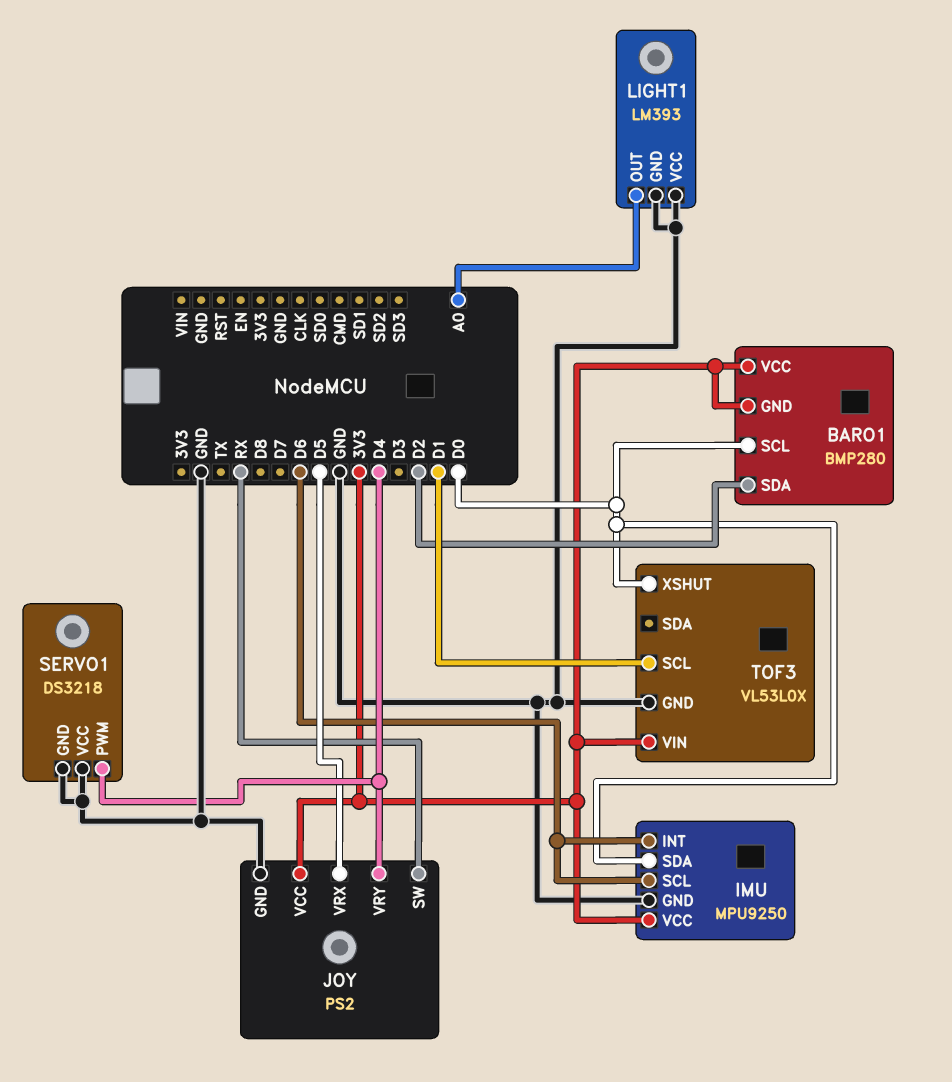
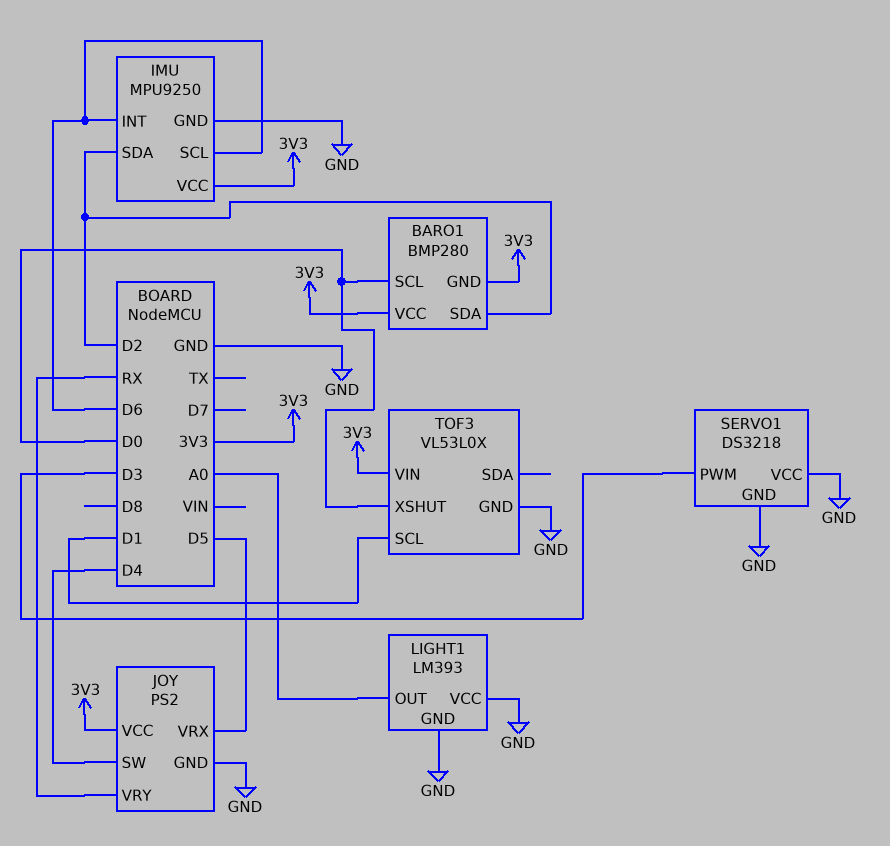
IMU pin SDA: D0 -> D2
JOY pin SW: RX -> D4
JOY pin VRY: D4 -> RX
SERVO1 pin PWM: D4 -> D3

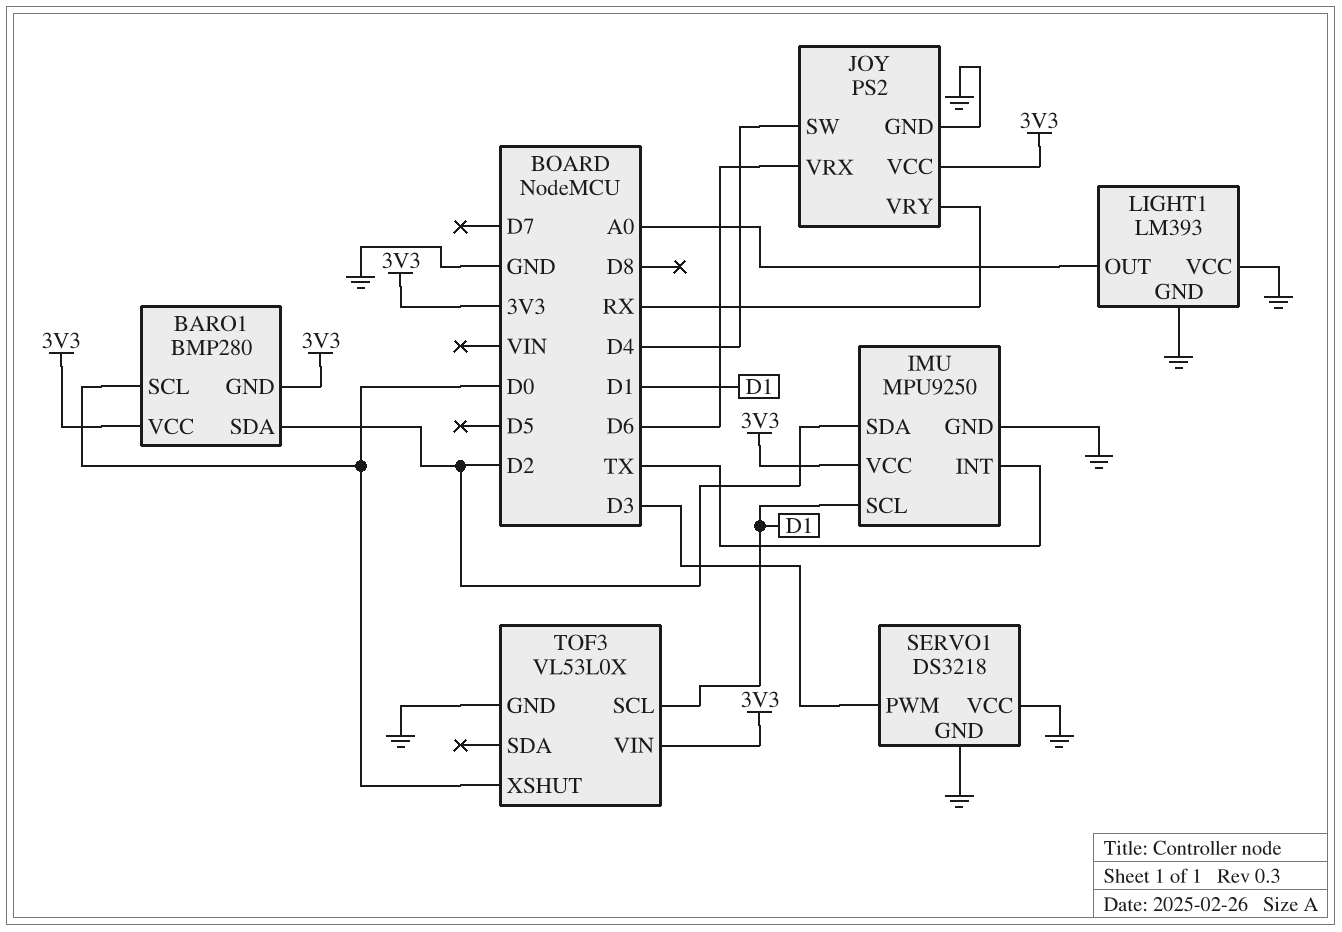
IMU pin INT: D6 -> TX
IMU pin SCL: D6 -> D1
JOY pin VRX: D5 -> D6

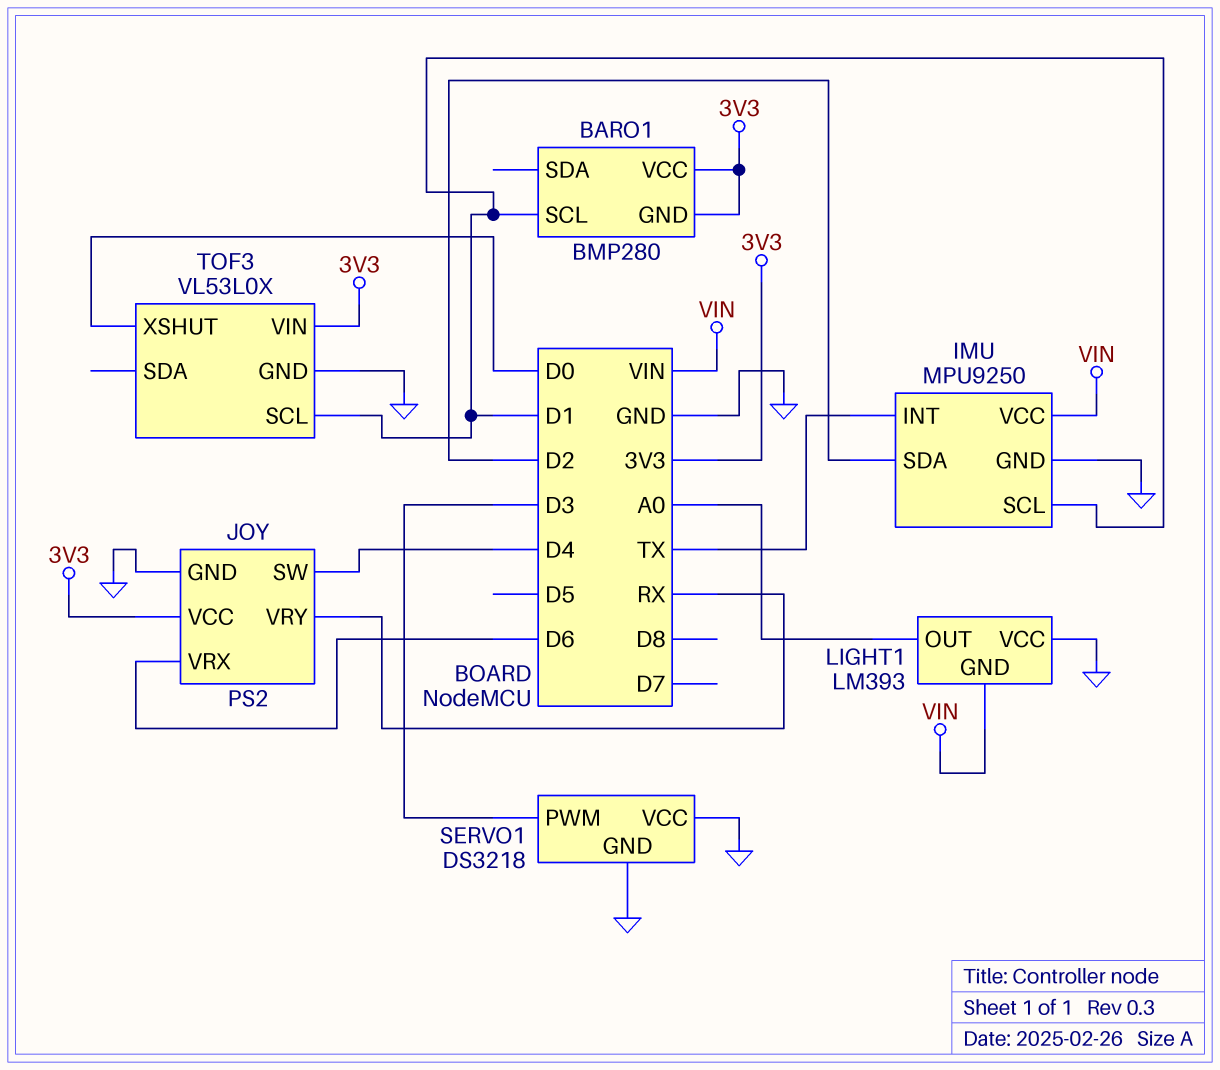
BARO1 pin SCL: D0 -> D1
BARO1 pin SDA: D2 -> none
IMU pin VCC: 3V3 -> VIN
LIGHT1 pin GND: GND -> VIN

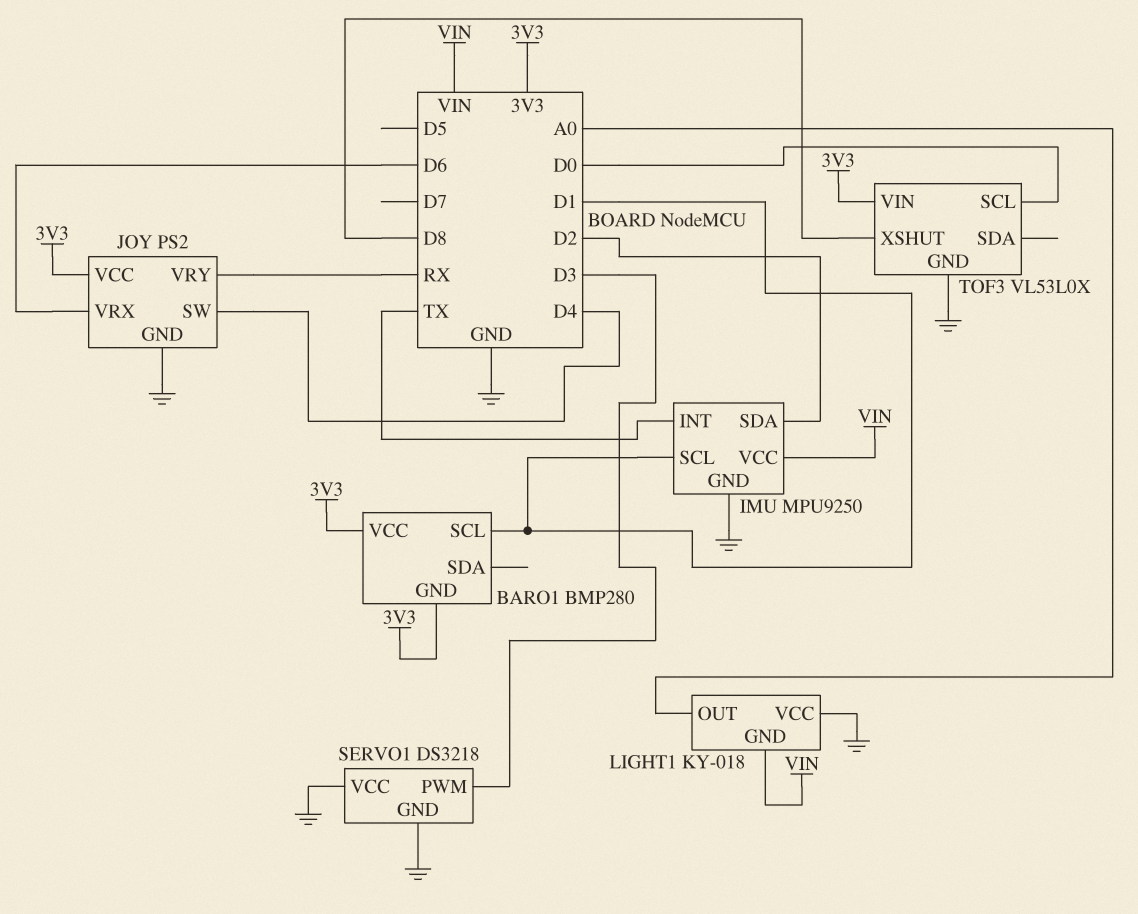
LIGHT1: LM393 -> KY-018
TOF3 pin SCL: D1 -> D0
TOF3 pin XSHUT: D0 -> D8

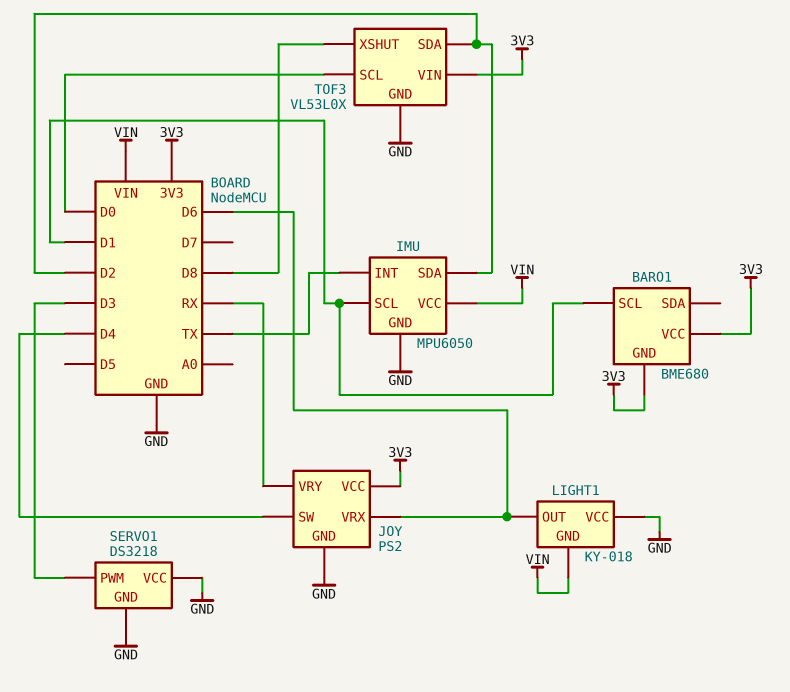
BARO1: BMP280 -> BME680
IMU: MPU9250 -> MPU6050
LIGHT1 pin OUT: A0 -> D6
TOF3 pin SDA: none -> D2

